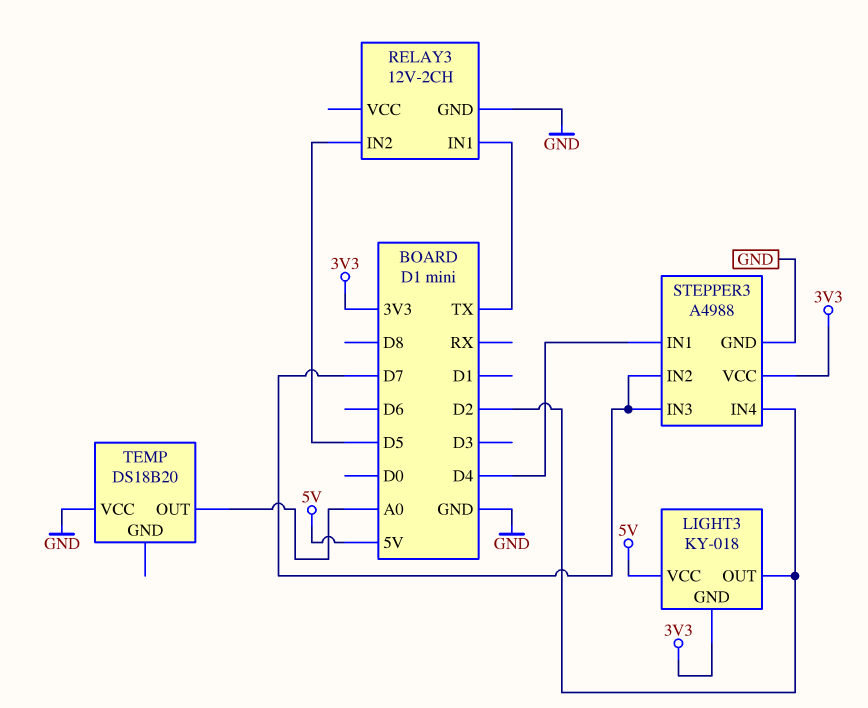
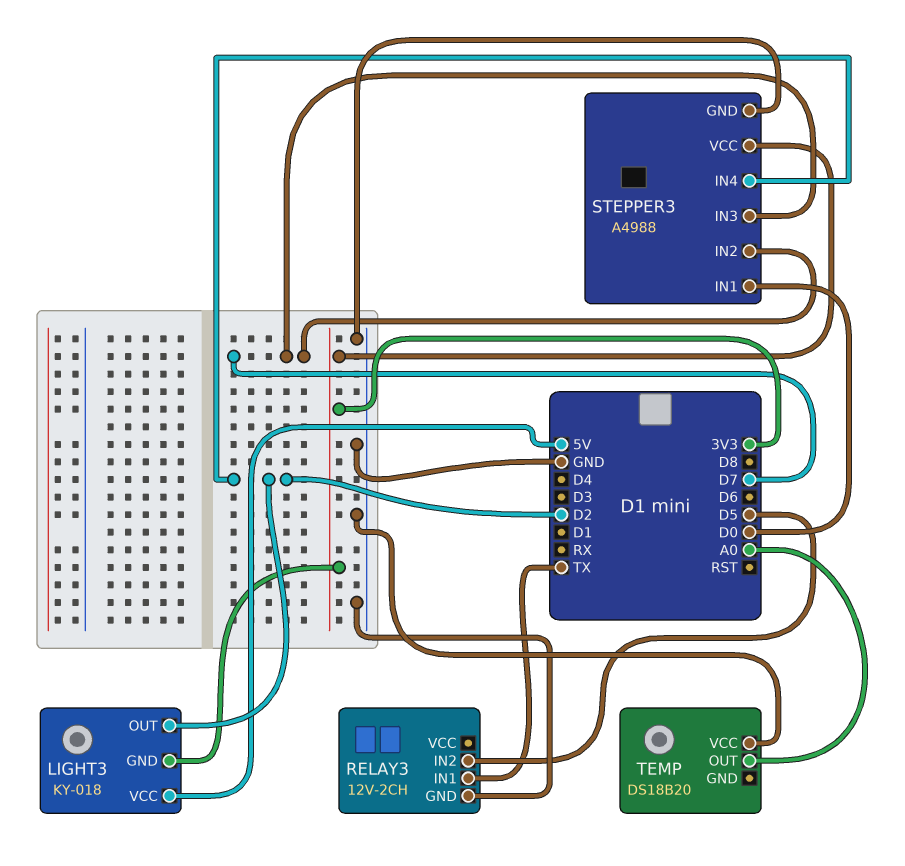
STEPPER3 pin IN1: D4 -> D0

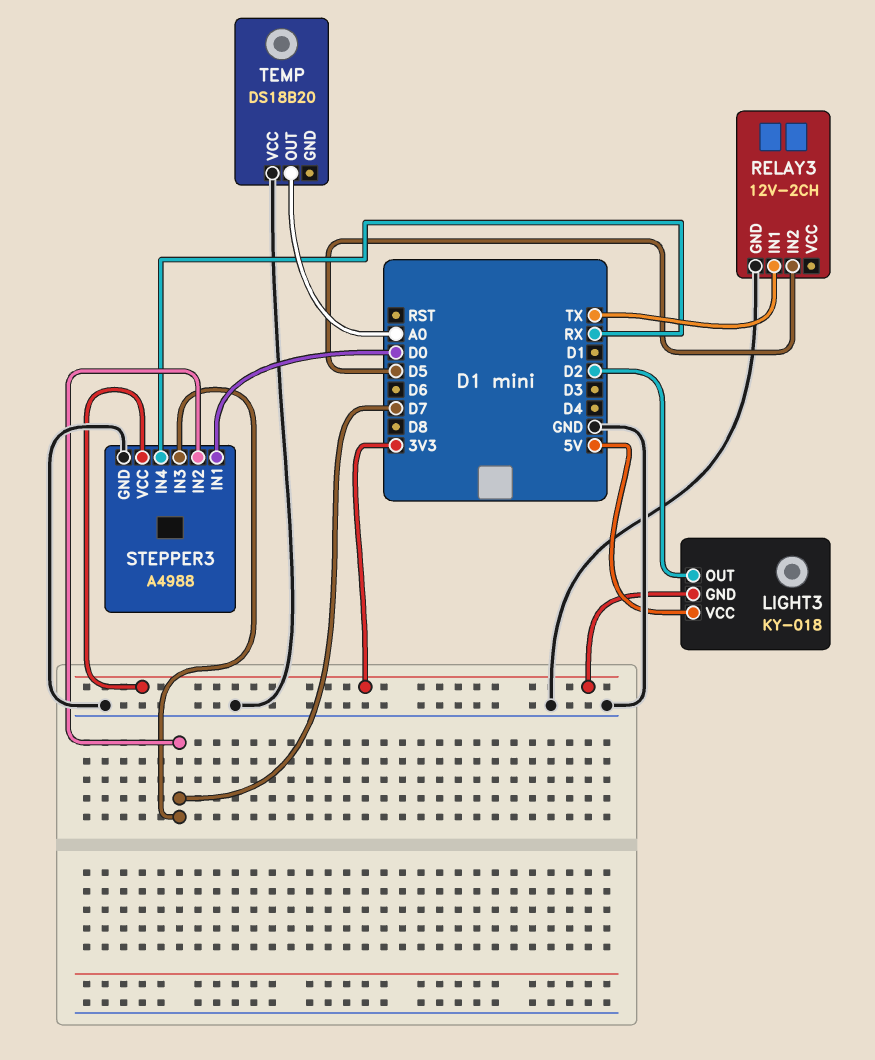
STEPPER3 pin IN4: D2 -> RX

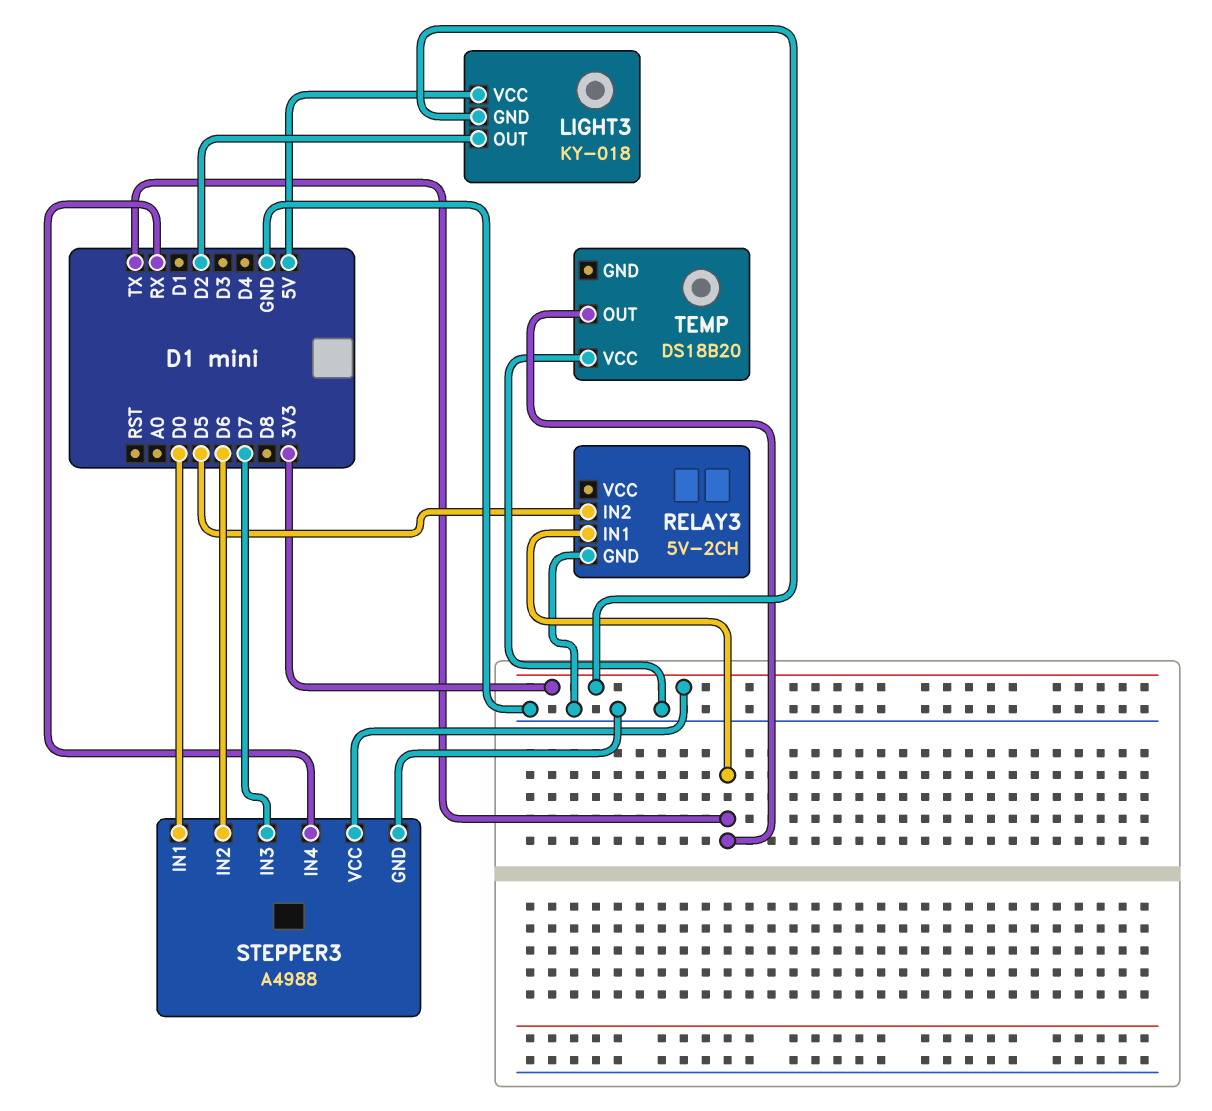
RELAY3: 12V-2CH -> 5V-2CH
STEPPER3 pin IN2: D7 -> D6
TEMP pin OUT: A0 -> TX

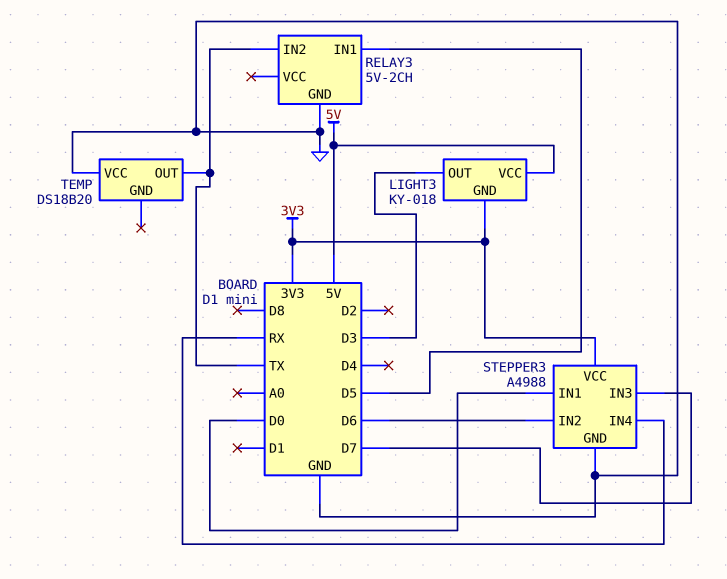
LIGHT3 pin OUT: D2 -> D3
RELAY3 pin IN1: TX -> D5
RELAY3 pin IN2: D5 -> TX

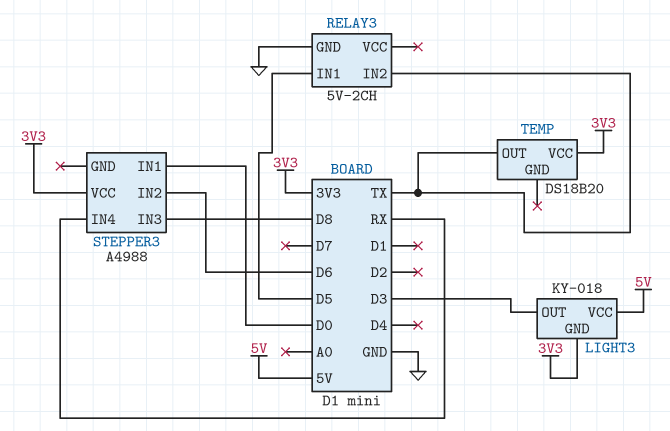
STEPPER3 pin GND: GND -> none
STEPPER3 pin IN3: D7 -> D8
TEMP pin VCC: GND -> 3V3

